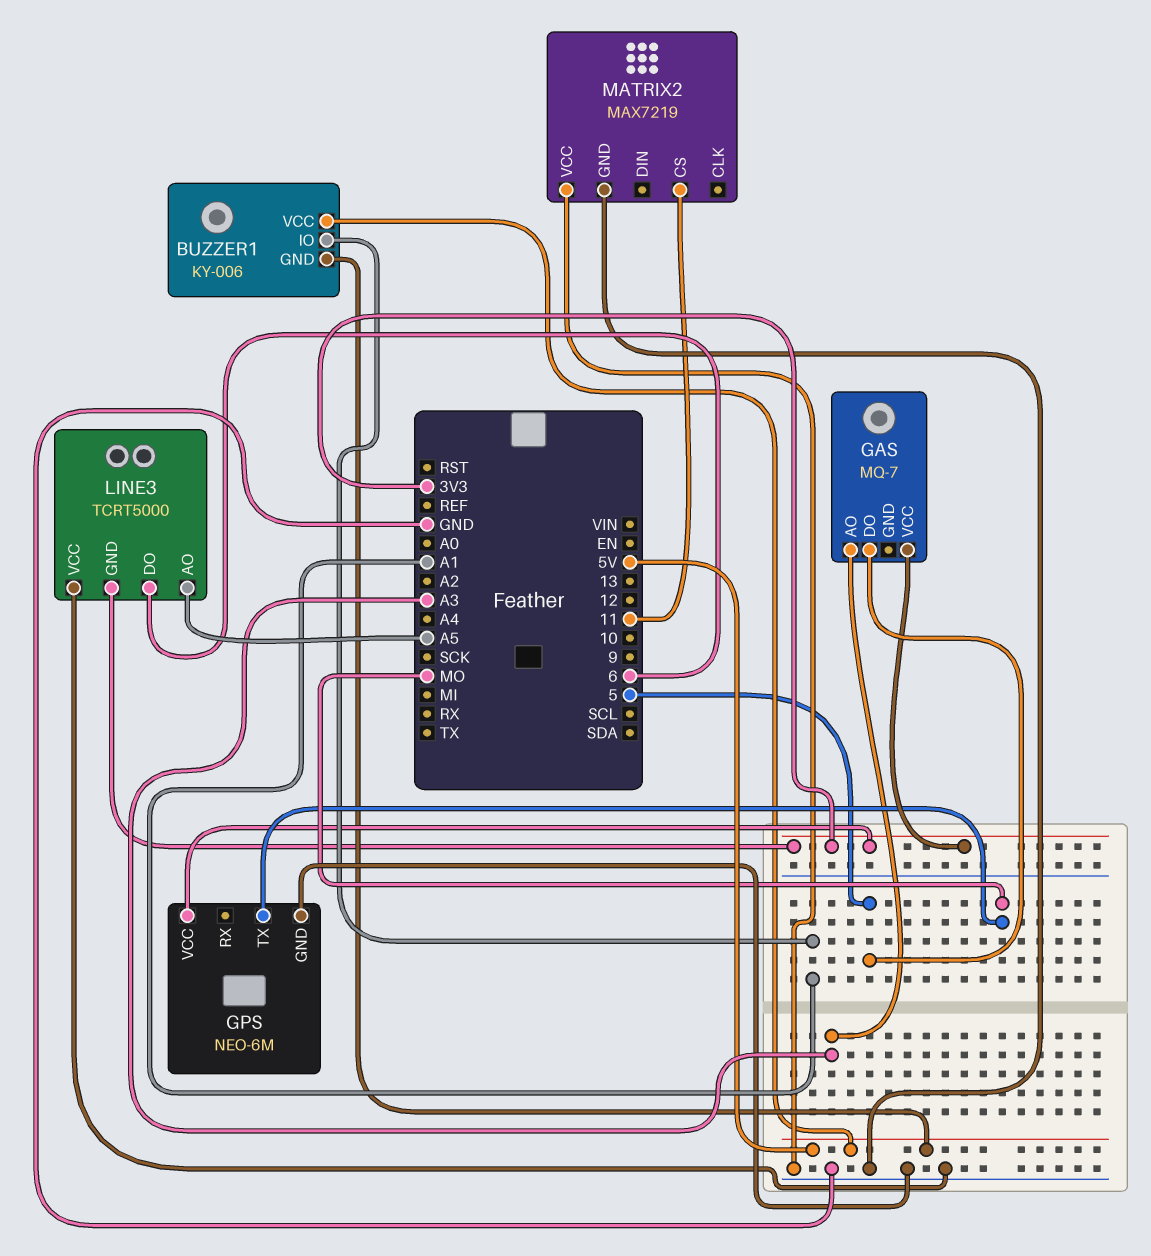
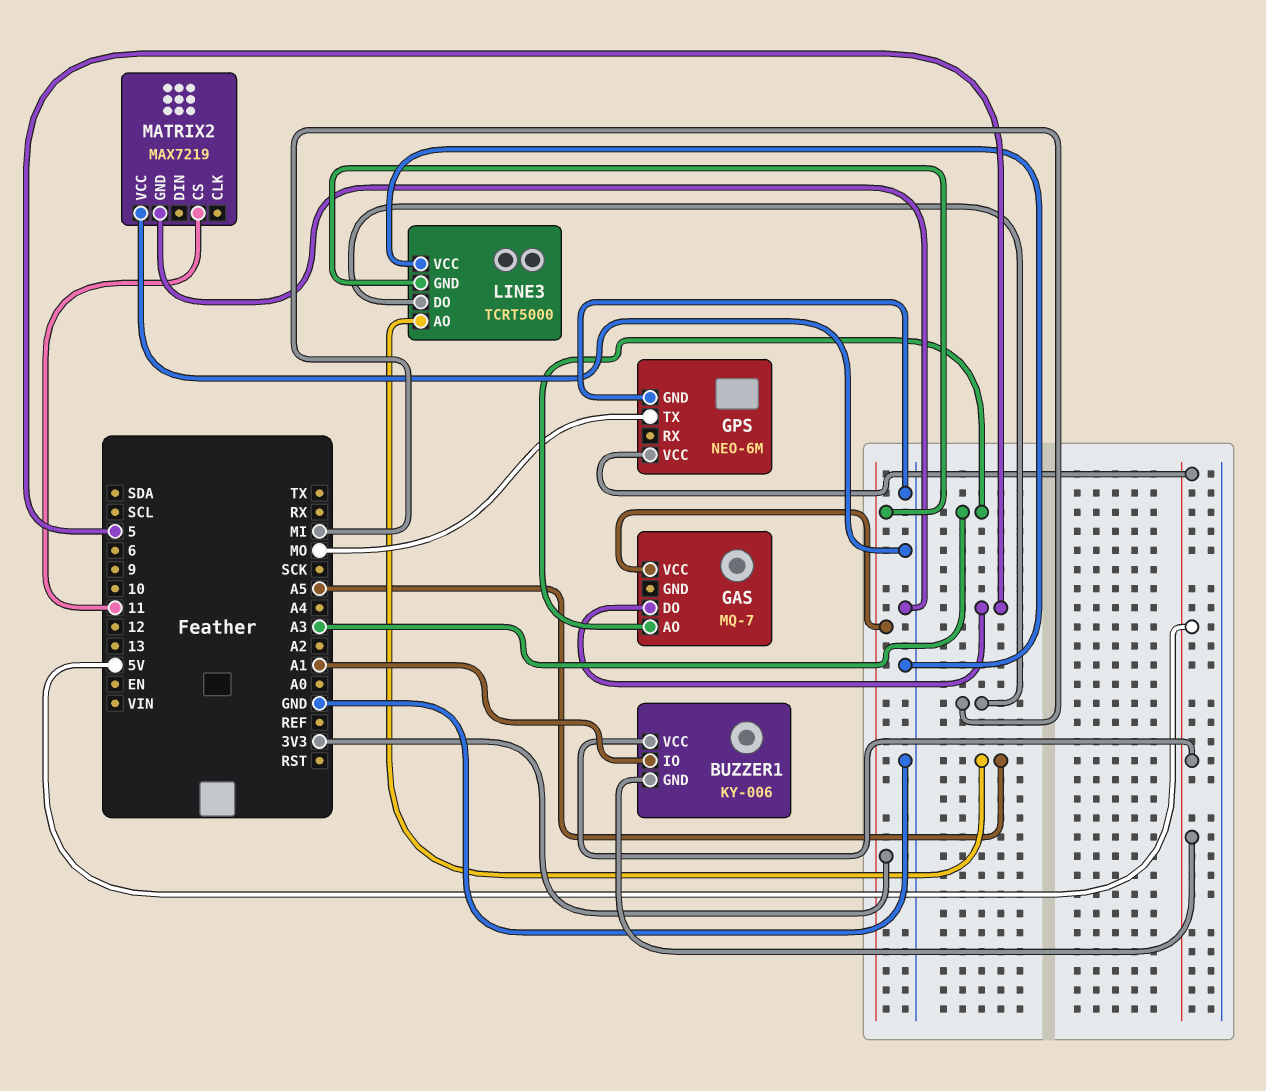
GPS pin VCC: 3V3 -> 5V
LINE3 pin DO: 6 -> MI

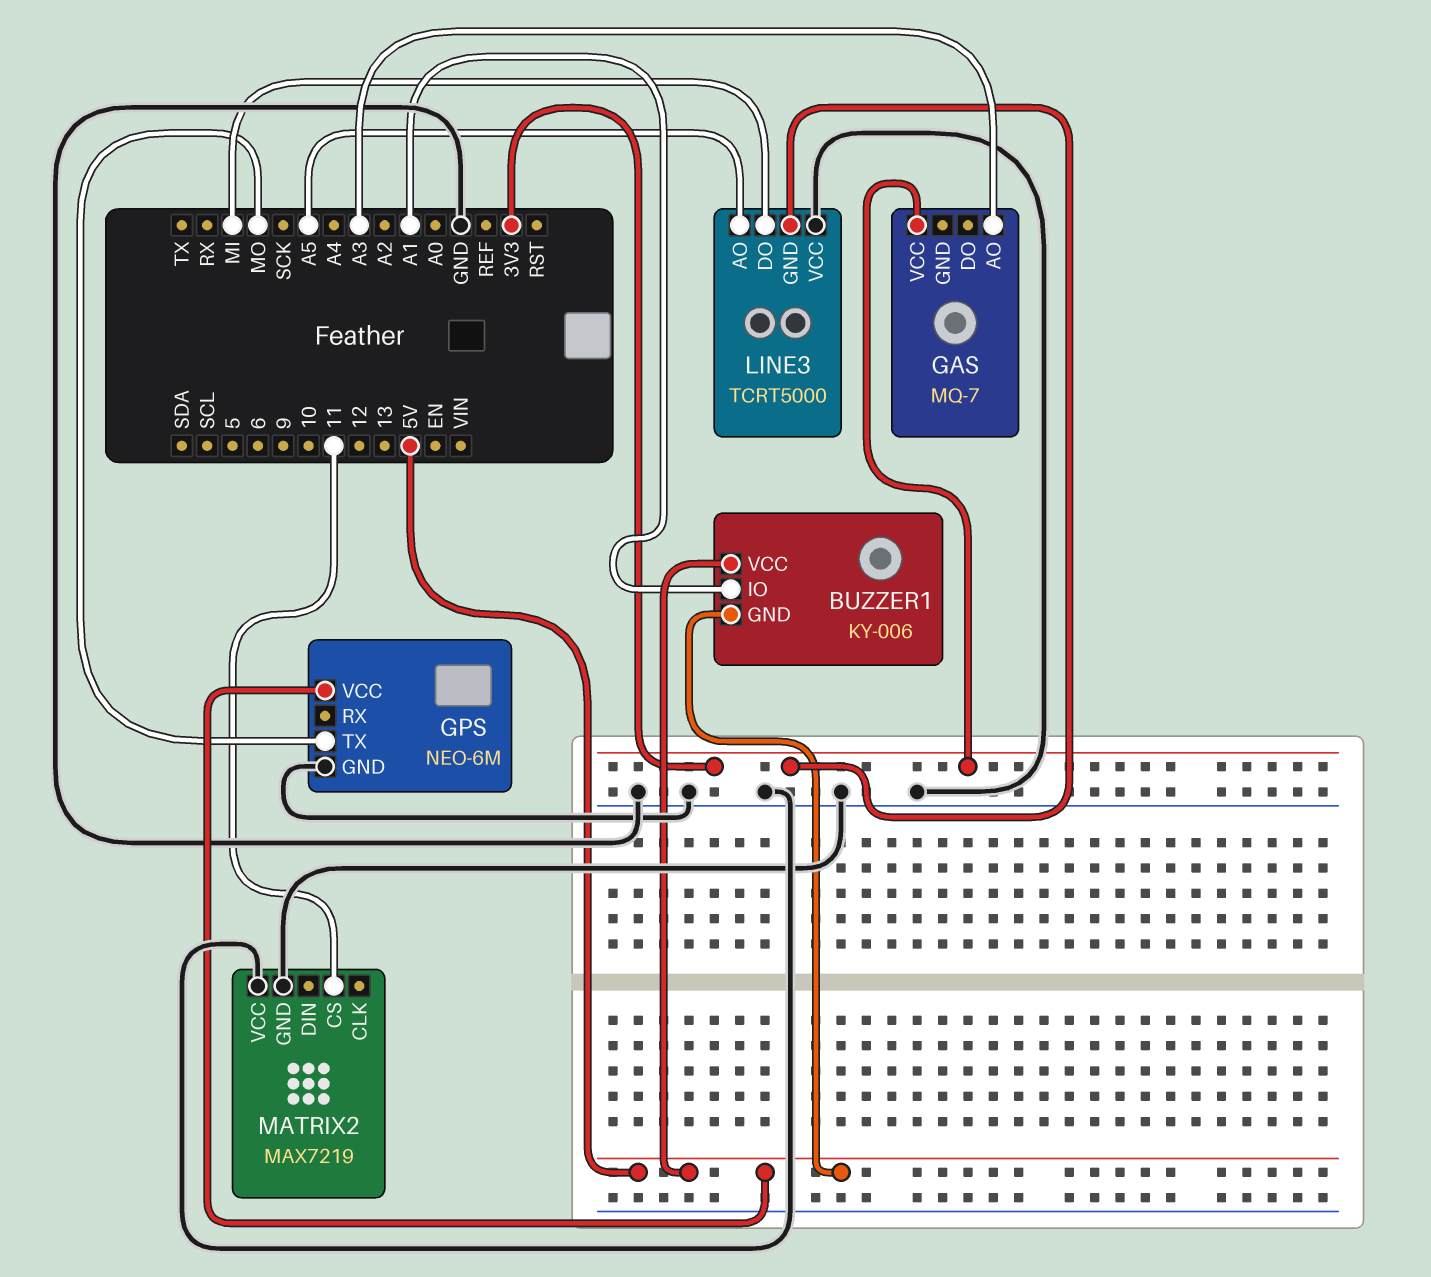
GAS pin DO: 5 -> none

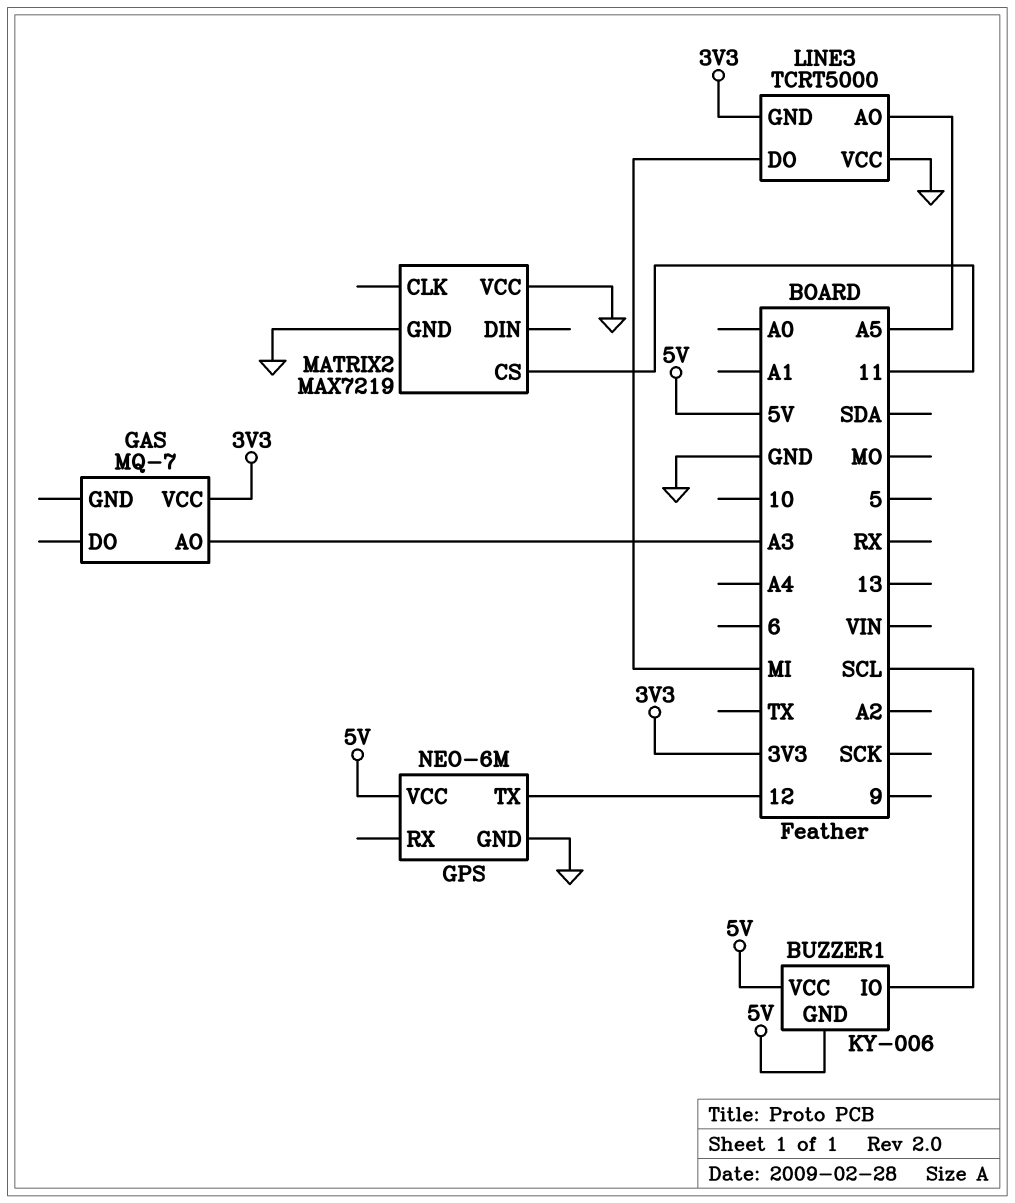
BUZZER1 pin IO: A1 -> SCL
GPS pin TX: MO -> 12

